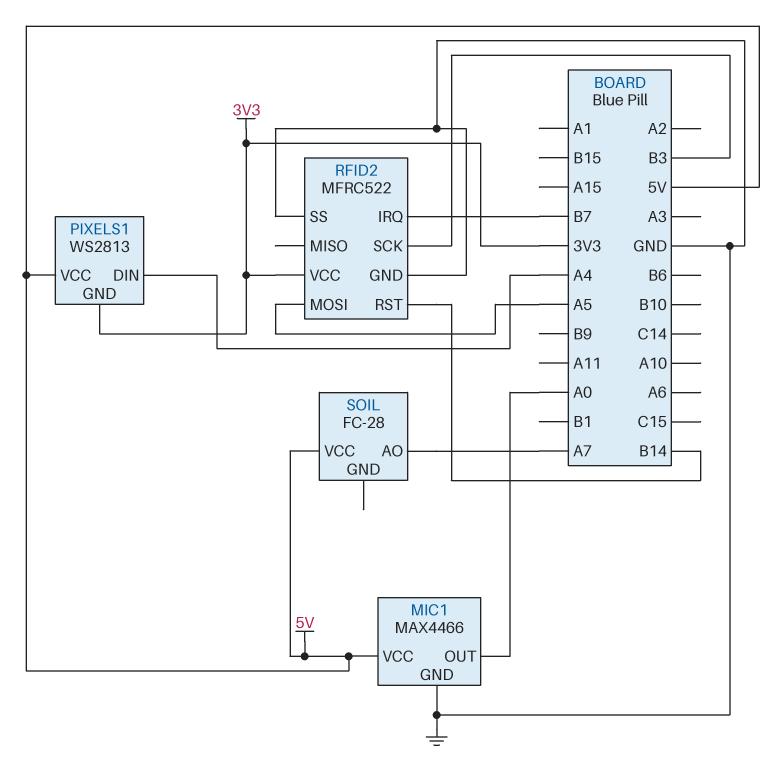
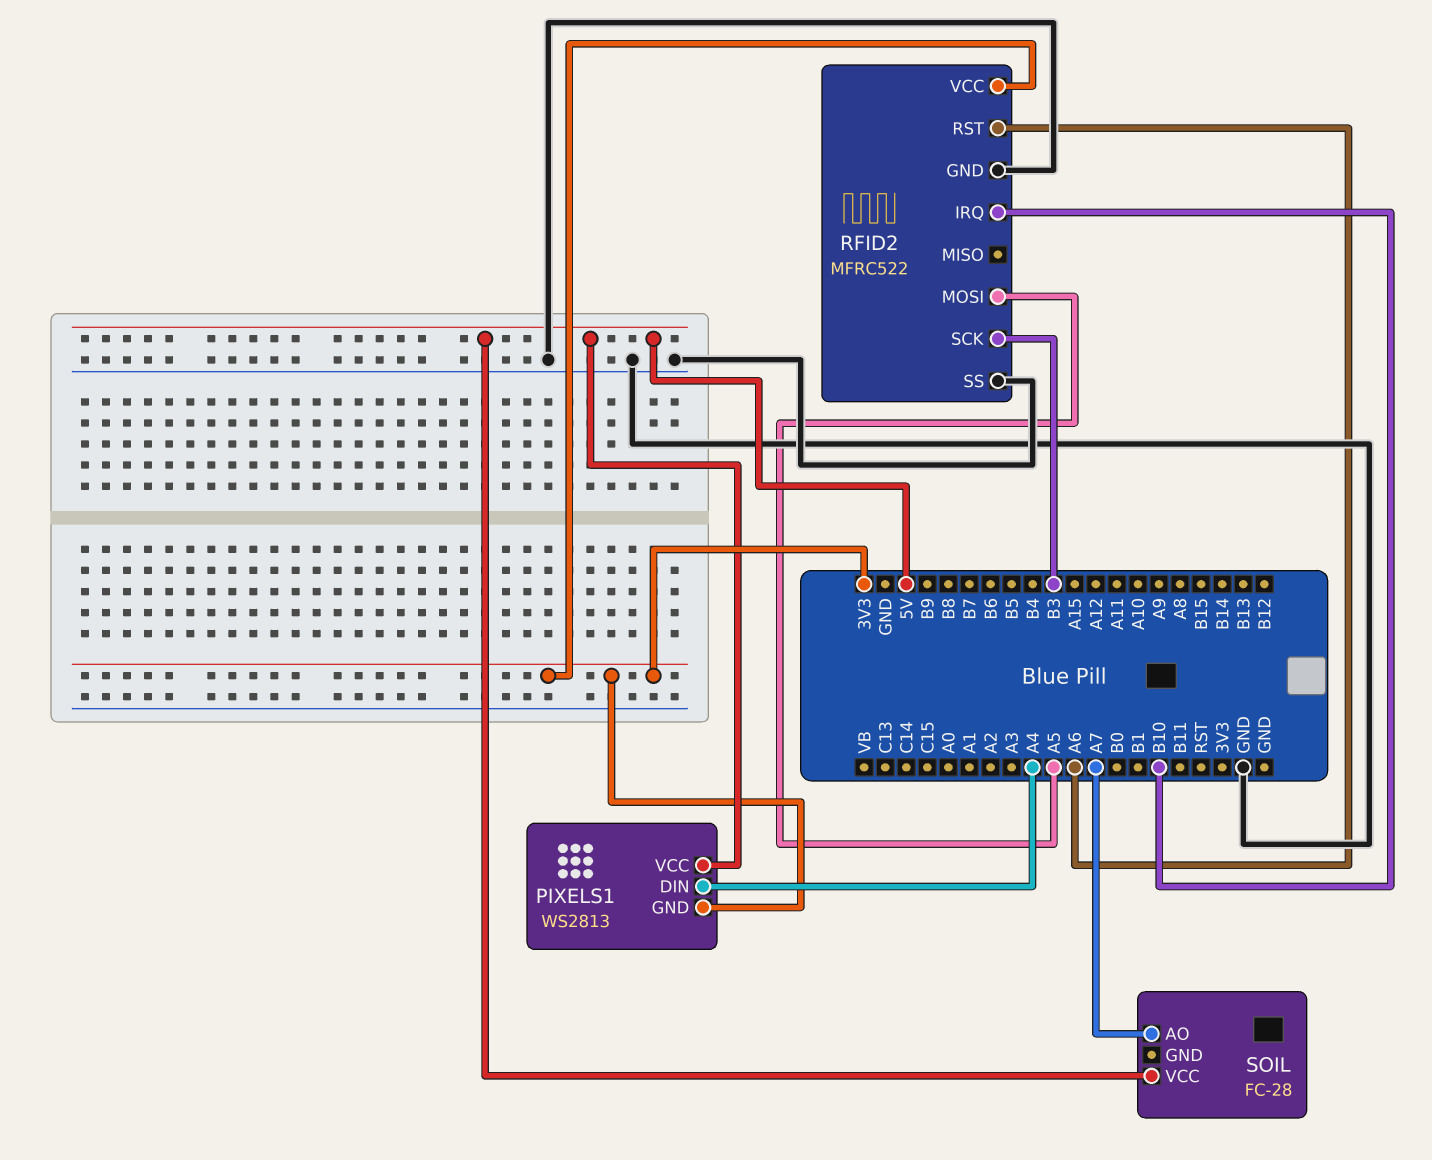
MIC1: MAX4466 -> none
MIC1 pin GND: GND -> none
MIC1 pin OUT: A0 -> none
MIC1 pin VCC: 5V -> none
RFID2 pin IRQ: B7 -> B10
RFID2 pin RST: B14 -> A6

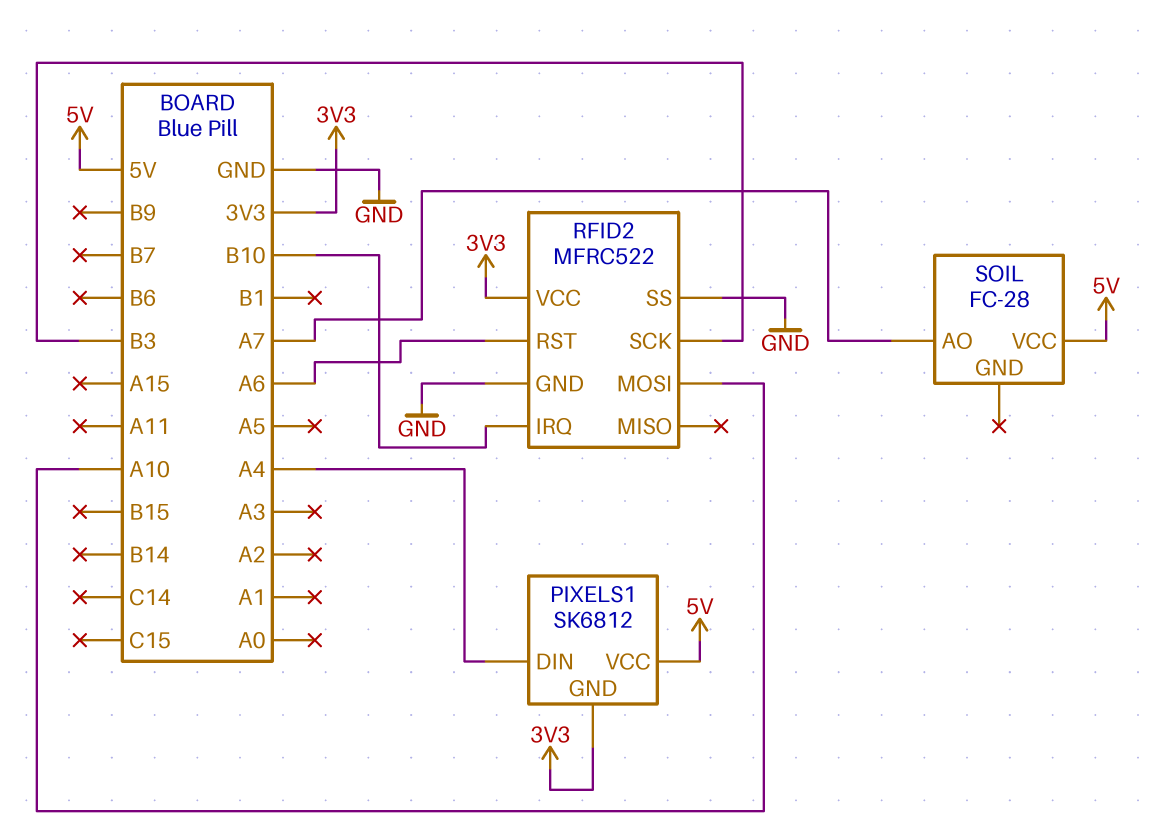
PIXELS1: WS2813 -> SK6812
RFID2 pin MOSI: A5 -> A10

